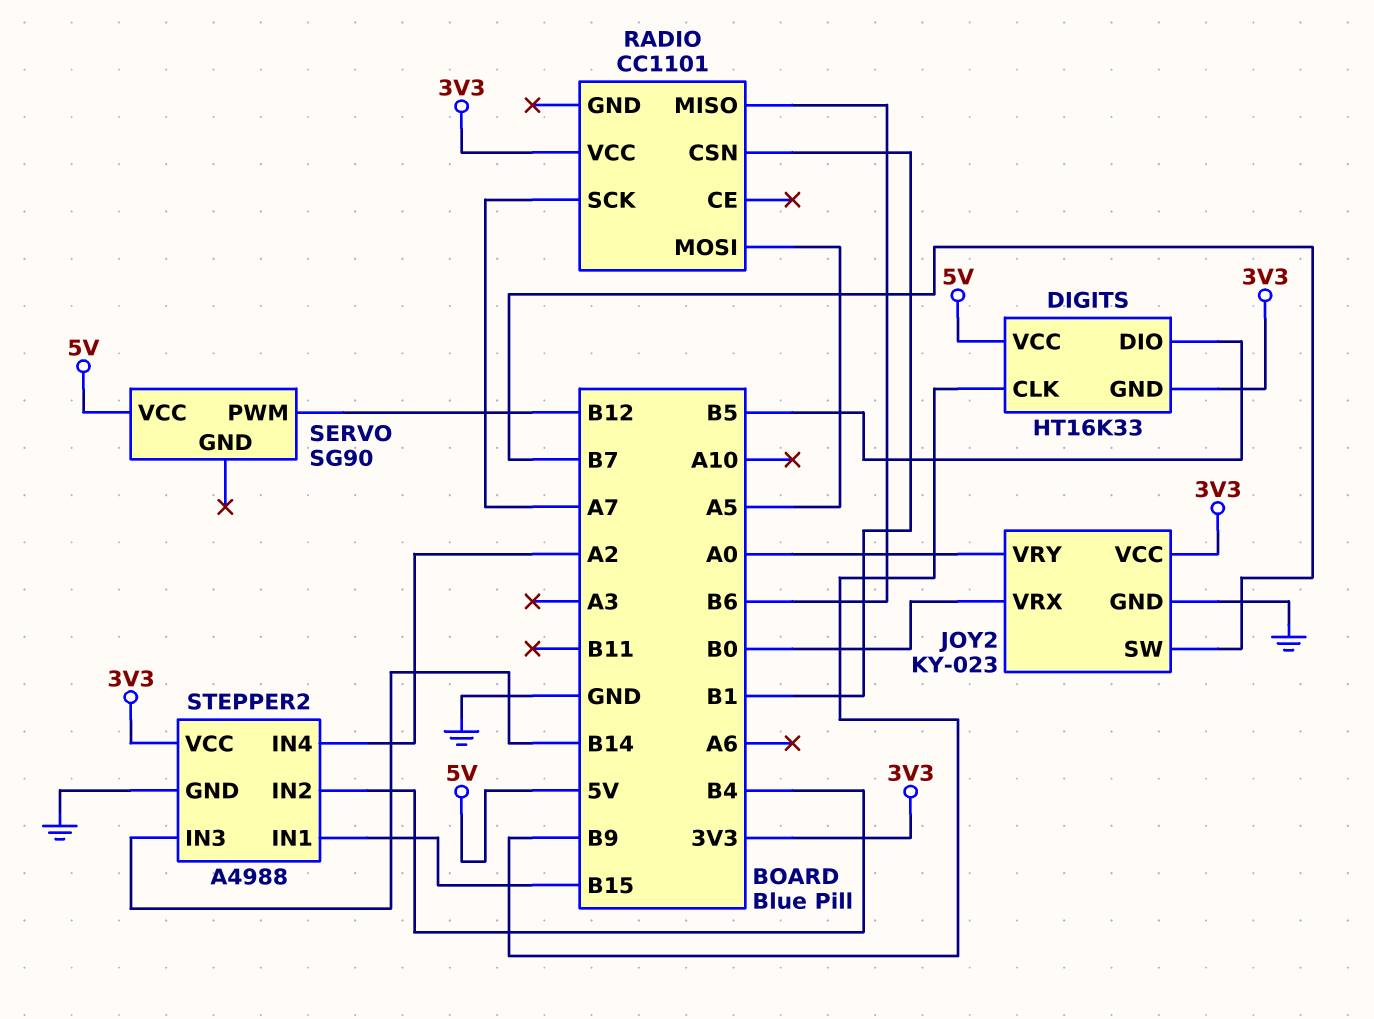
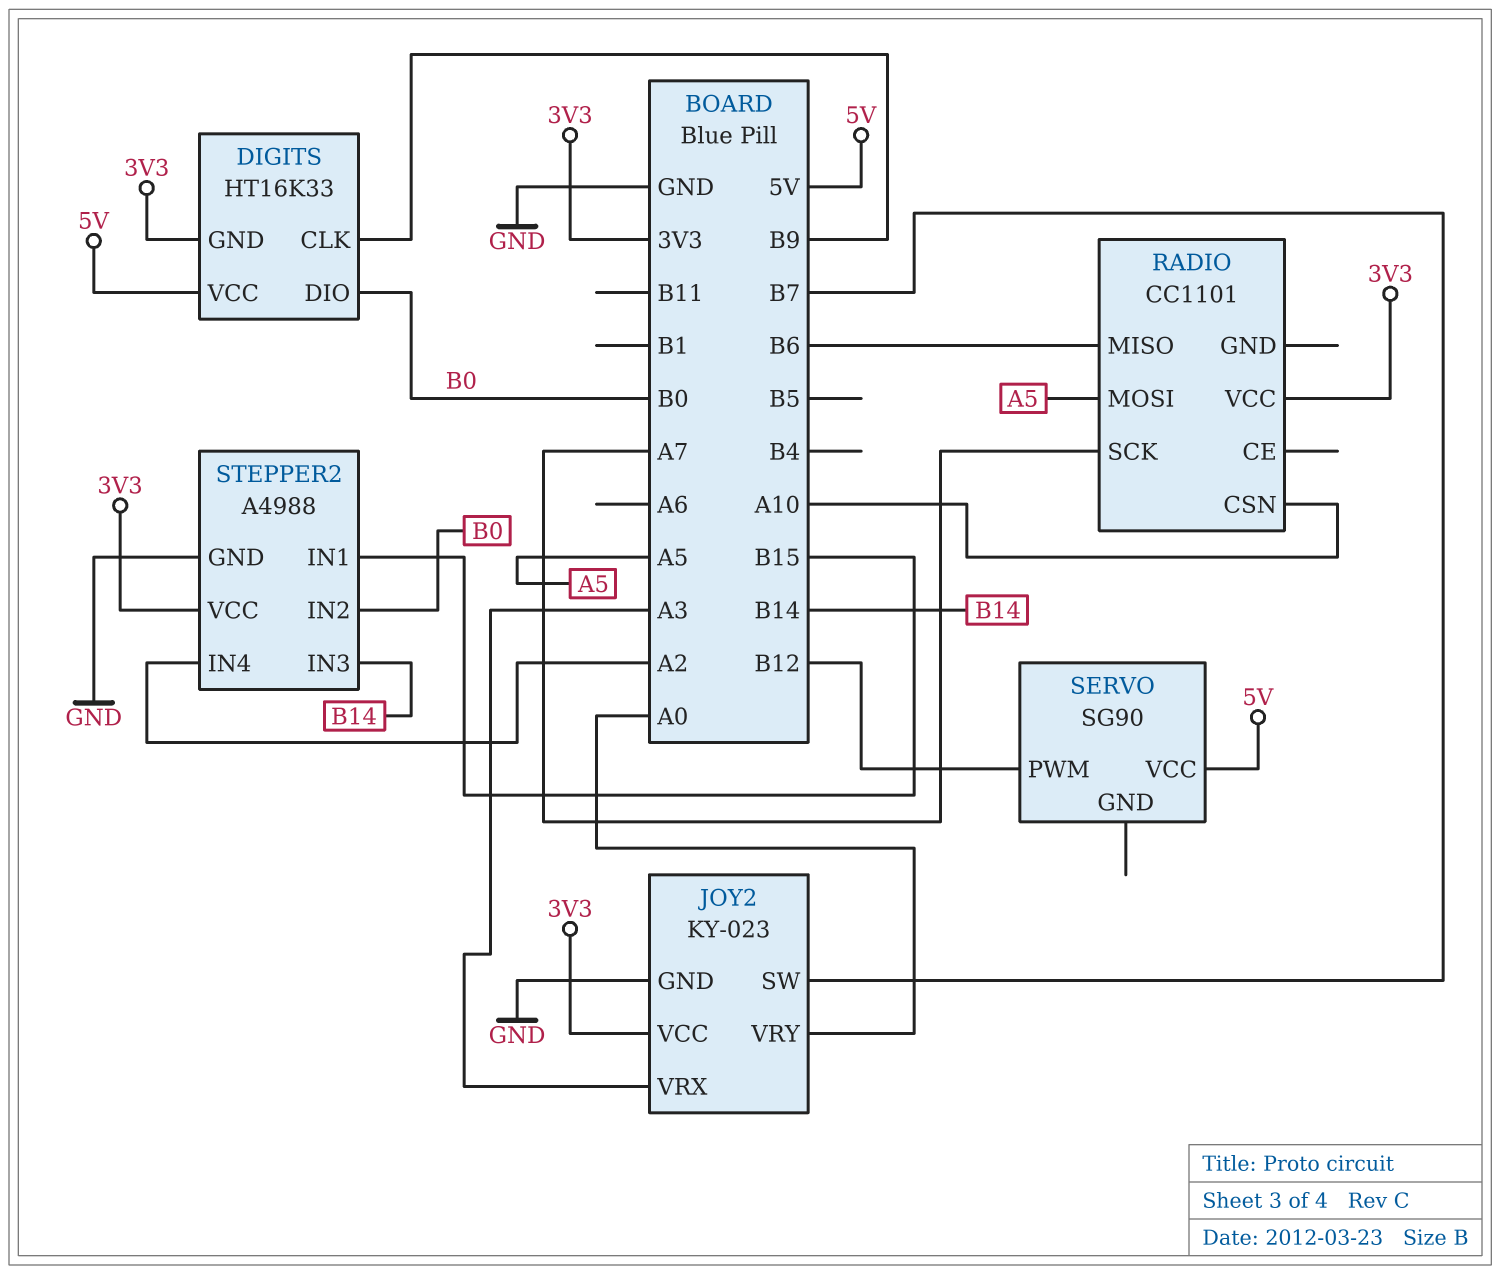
DIGITS pin DIO: B5 -> B0
JOY2 pin VRX: B0 -> A3
RADIO pin CSN: B1 -> A10
STEPPER2 pin IN2: B4 -> B0

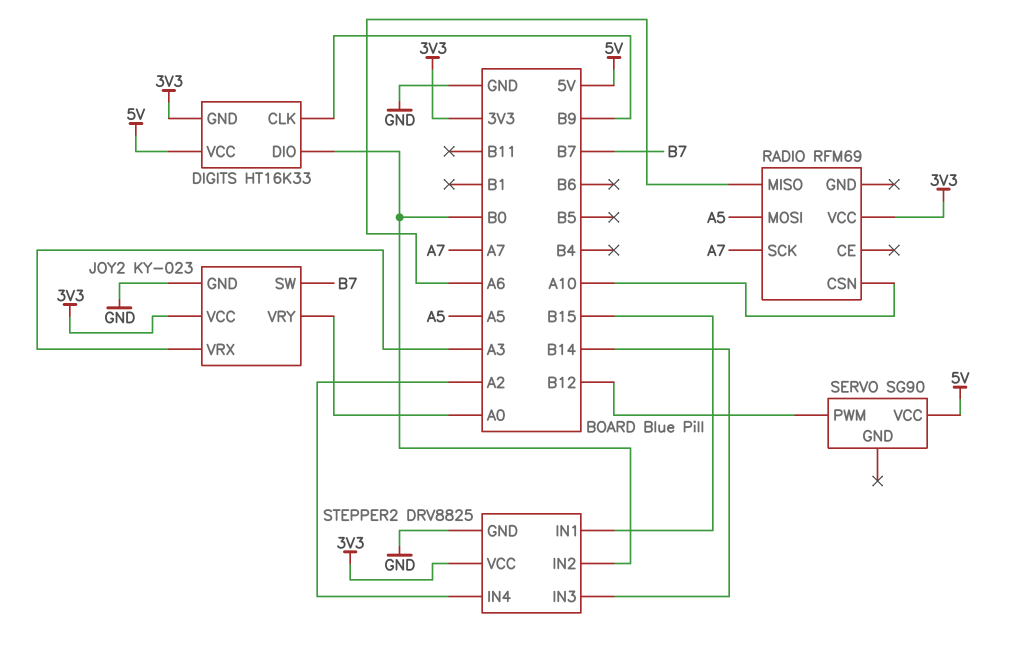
RADIO: CC1101 -> RFM69
RADIO pin MISO: B6 -> A6
STEPPER2: A4988 -> DRV8825

